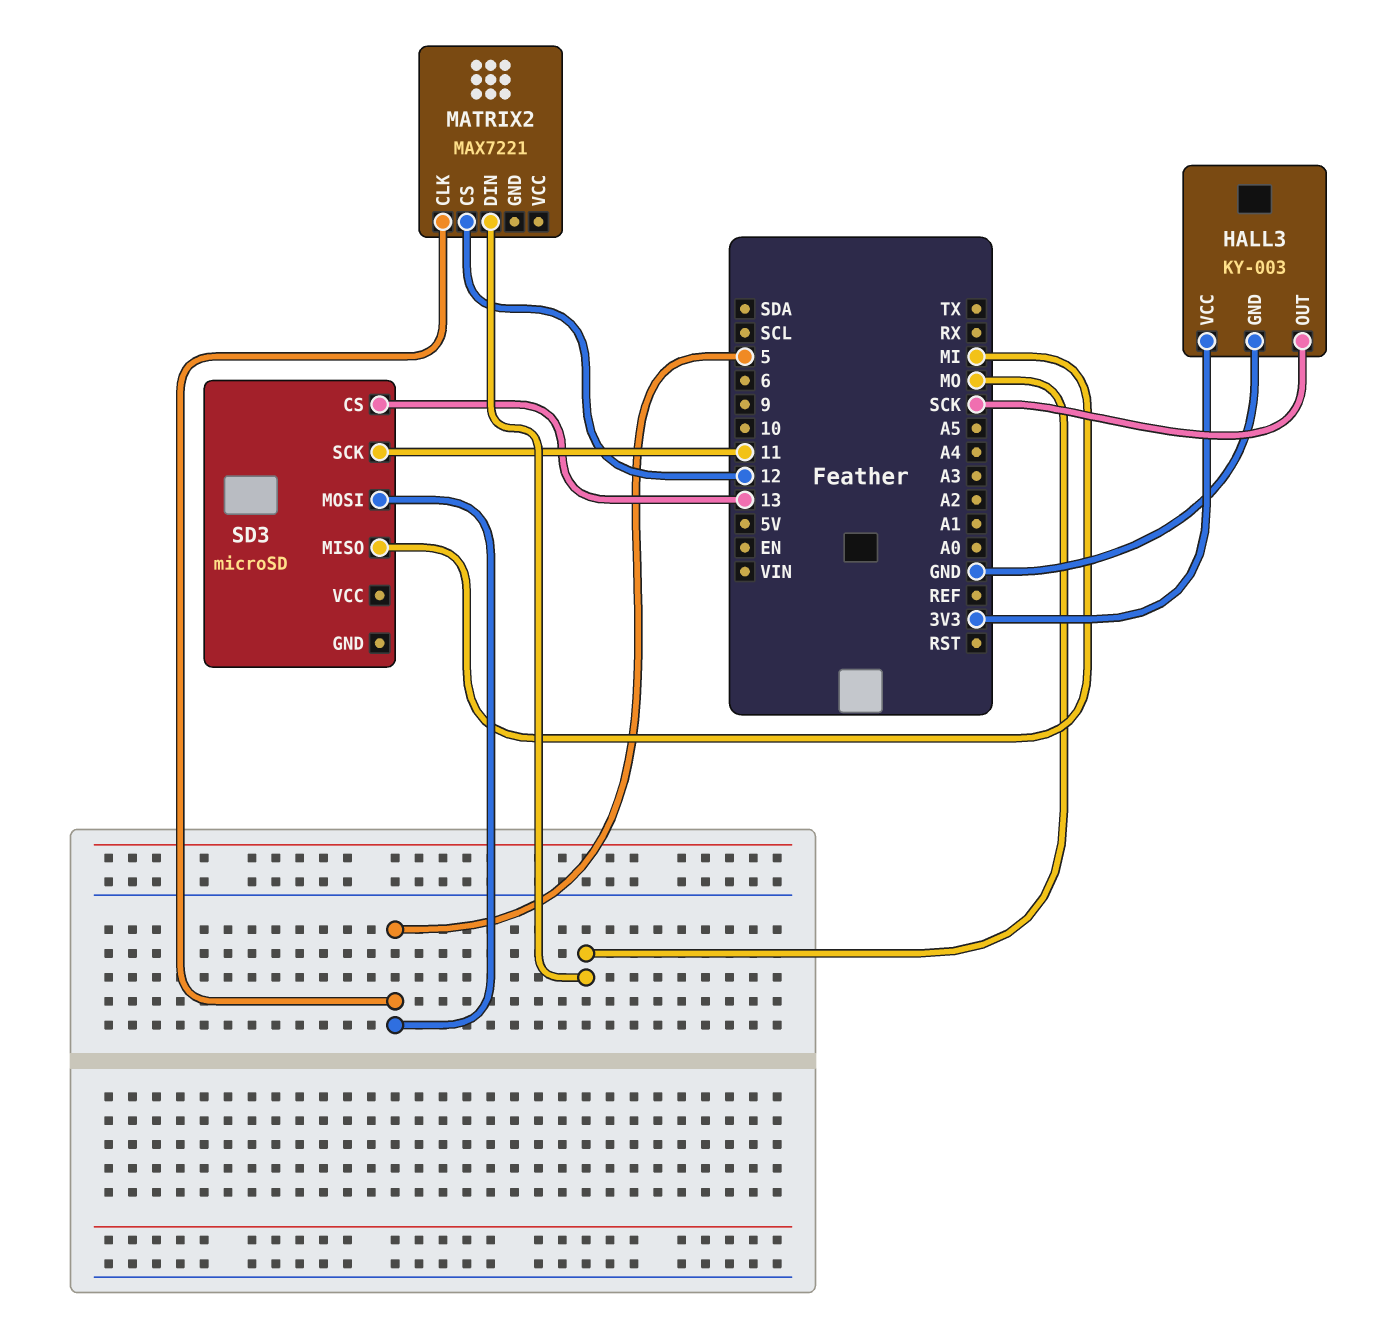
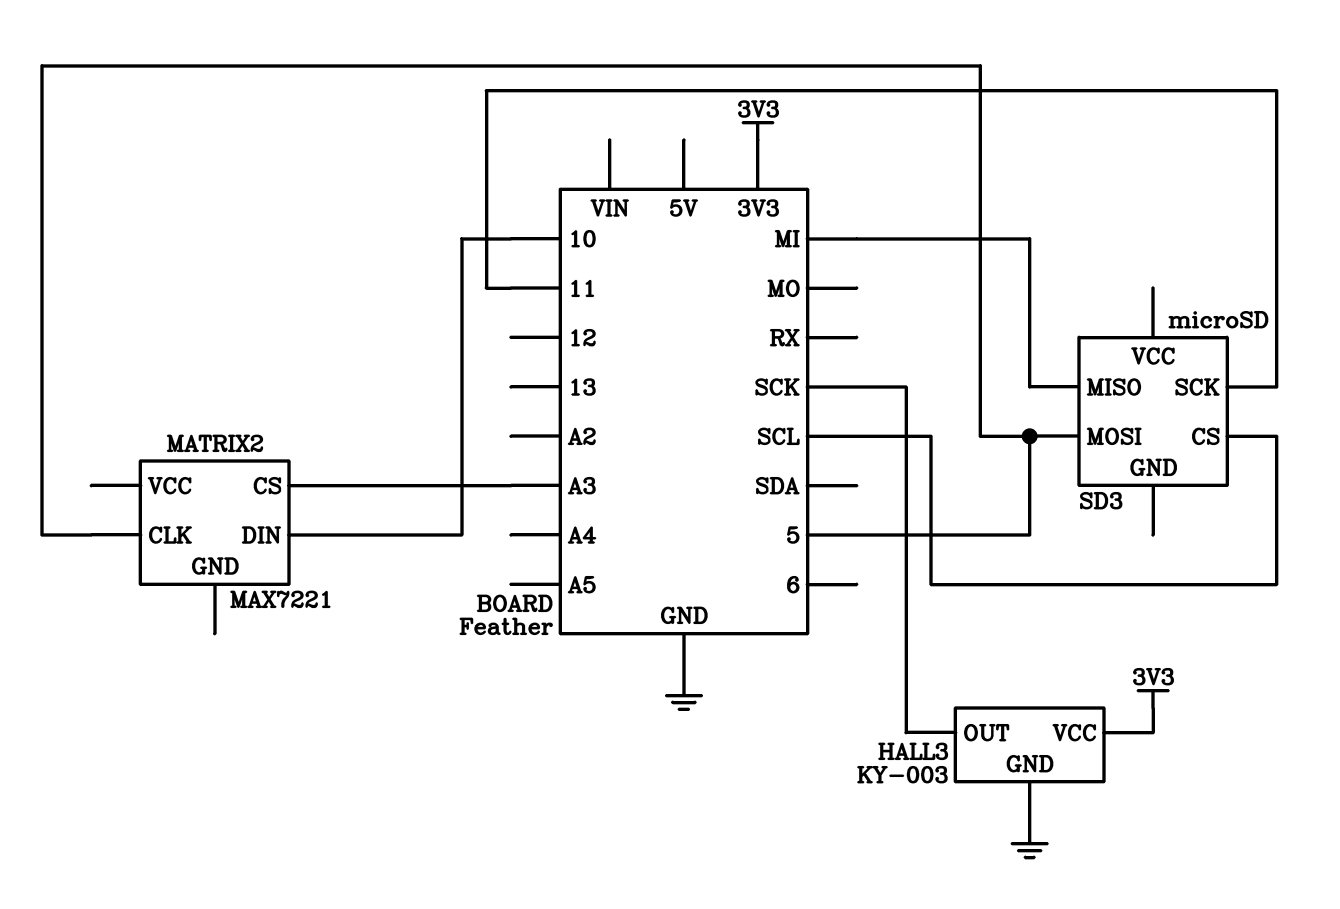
MATRIX2 pin CS: 12 -> A3
MATRIX2 pin DIN: MO -> 10
SD3 pin CS: 13 -> SCL

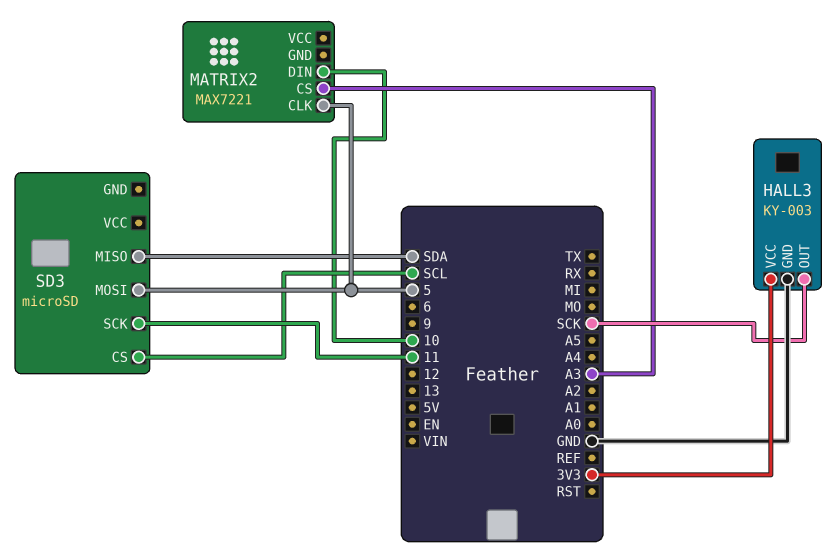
SD3 pin MISO: MI -> SDA

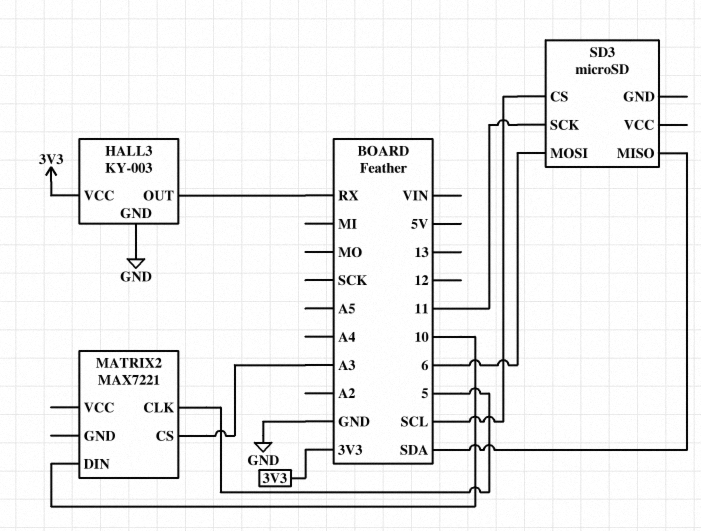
HALL3 pin OUT: SCK -> RX
SD3 pin MOSI: 5 -> 6

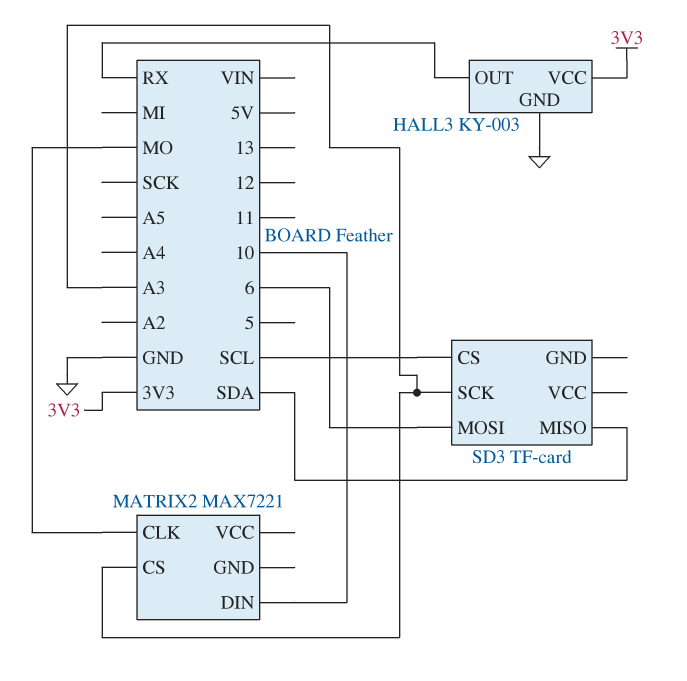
MATRIX2 pin CLK: 5 -> MO
SD3: microSD -> TF-card
SD3 pin SCK: 11 -> A3

